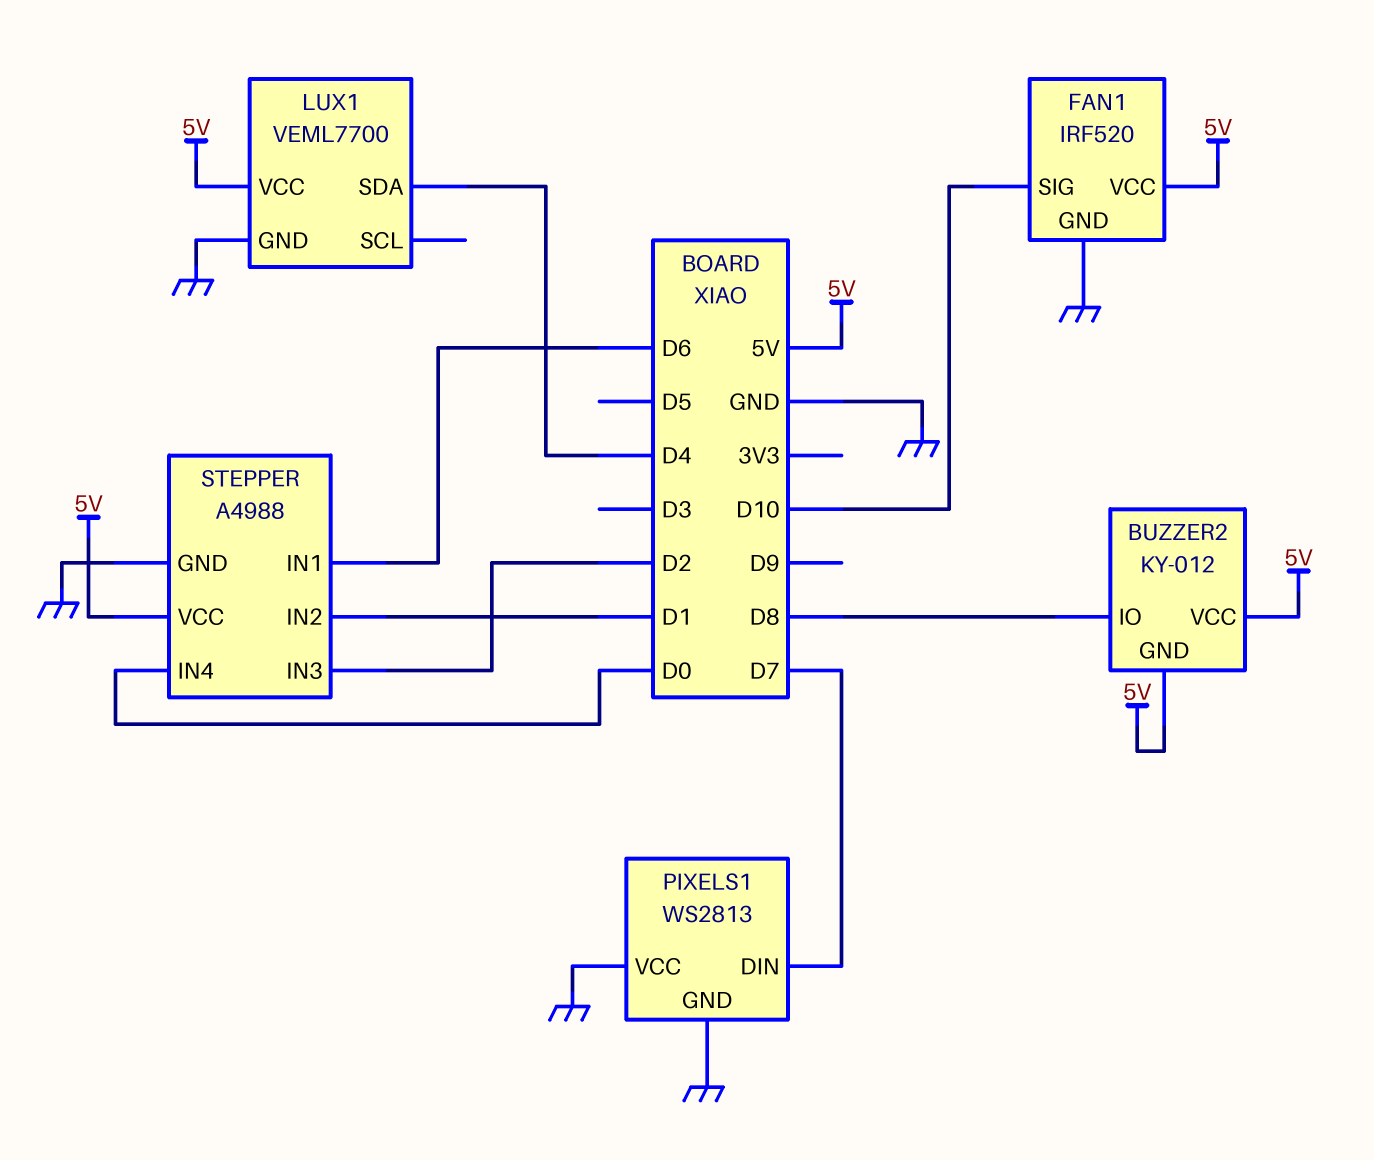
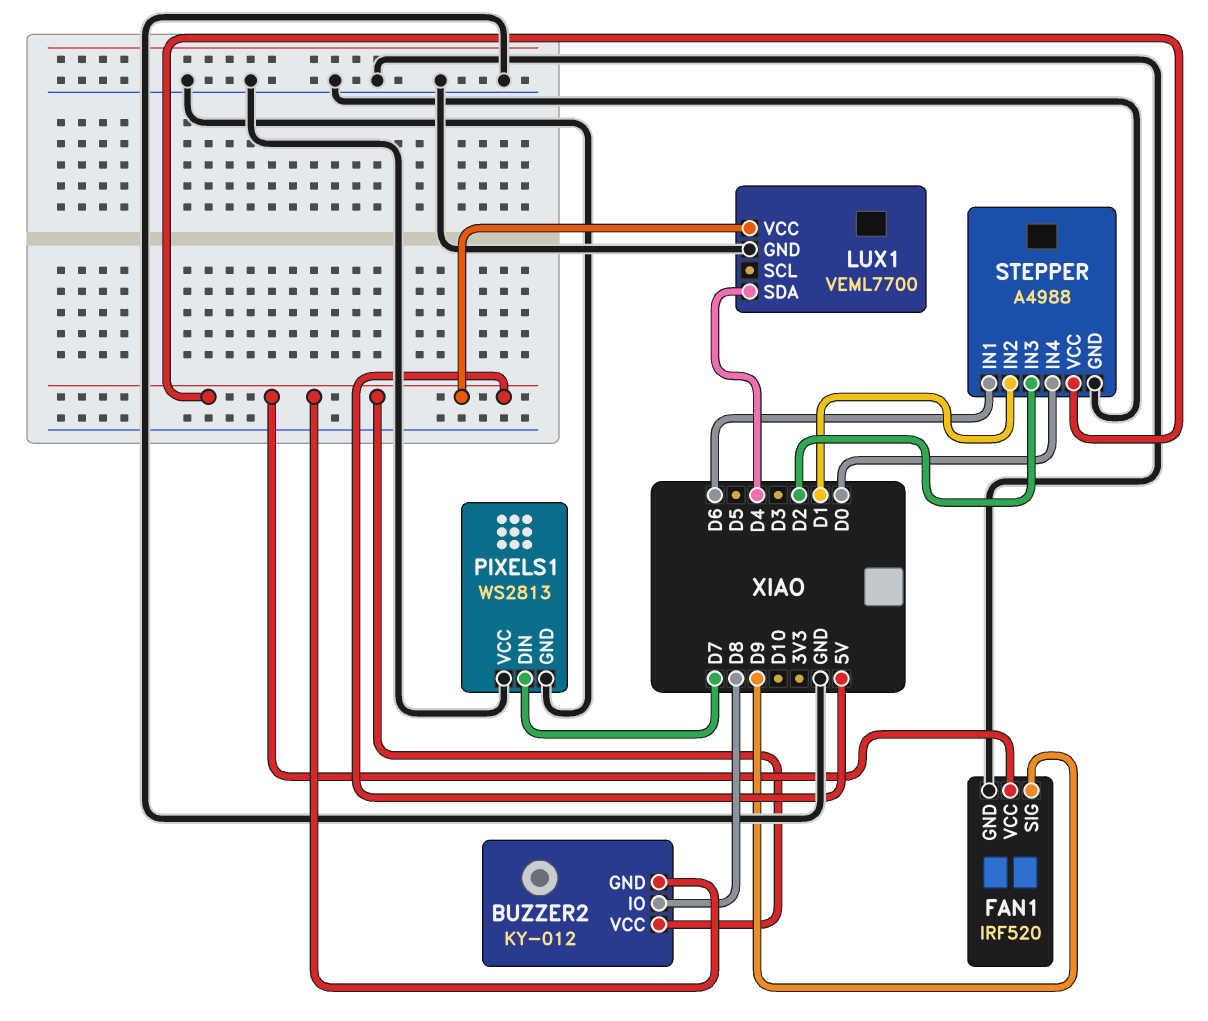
FAN1 pin SIG: D10 -> D9

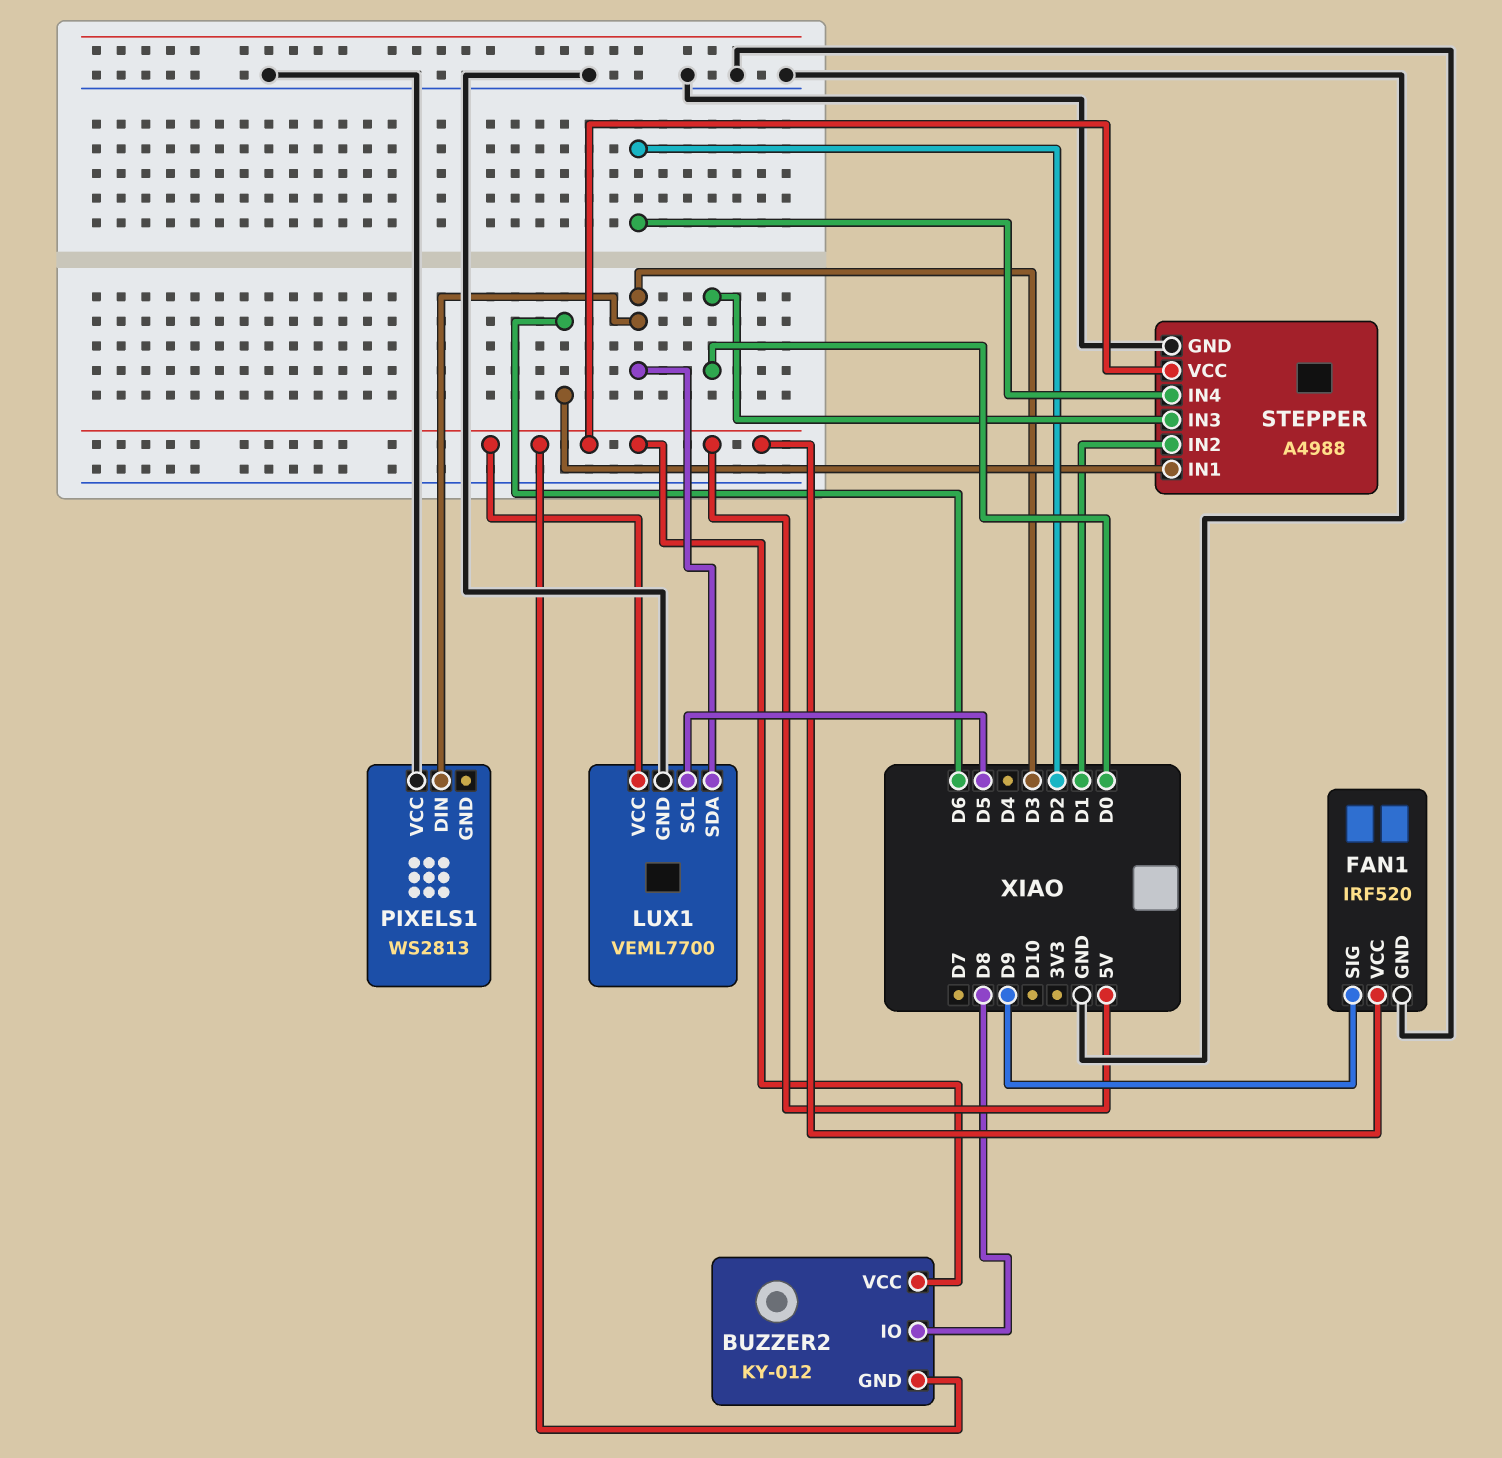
LUX1 pin SCL: none -> D5
LUX1 pin SDA: D4 -> D3
PIXELS1 pin DIN: D7 -> D3
PIXELS1 pin GND: GND -> none
STEPPER pin IN3: D2 -> D0
STEPPER pin IN4: D0 -> D2

